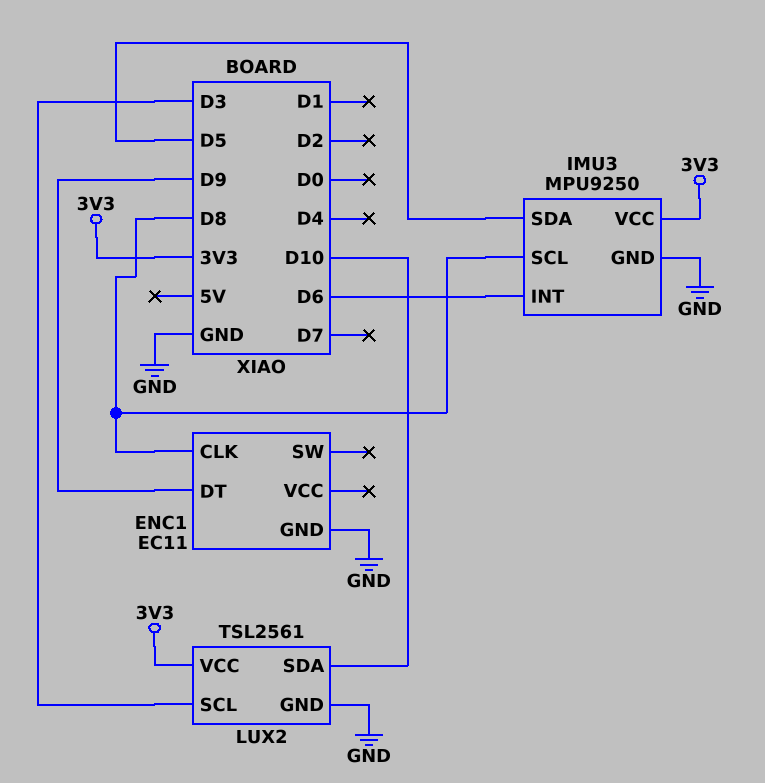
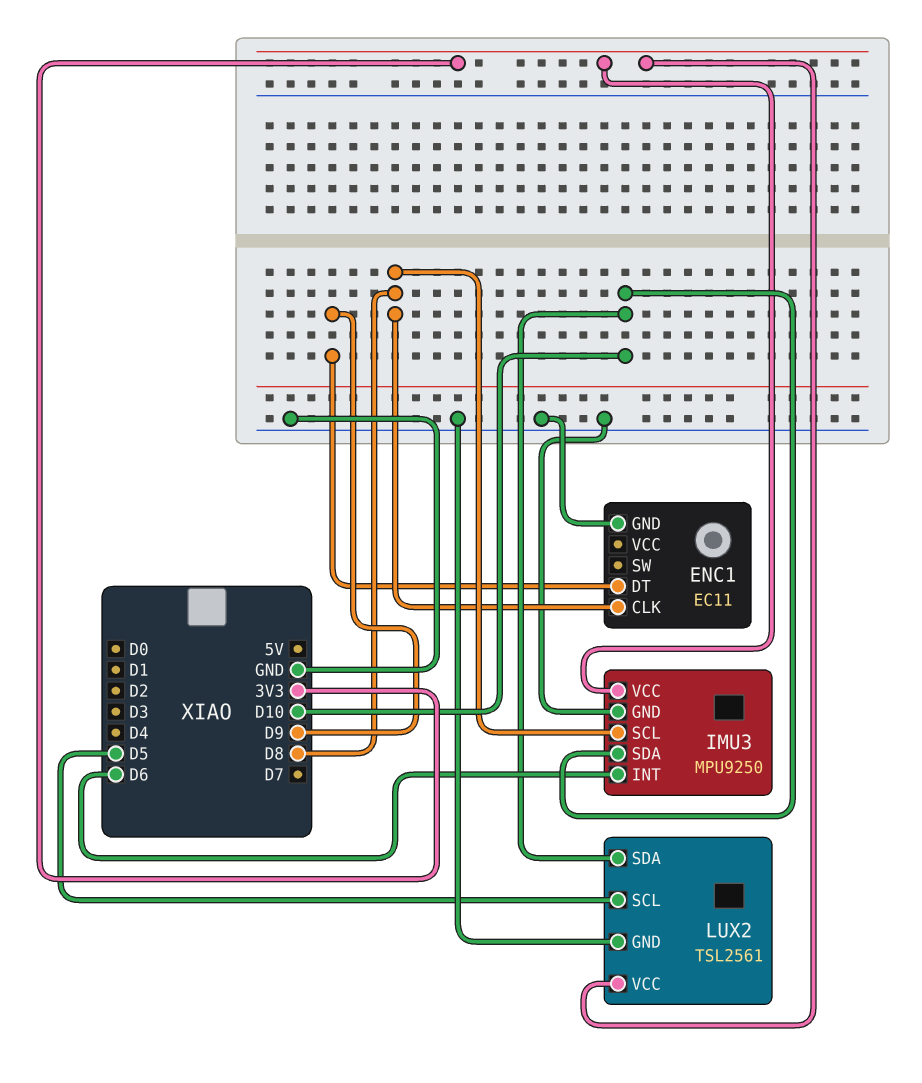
IMU3 pin SDA: D5 -> D10
LUX2 pin SCL: D3 -> D5

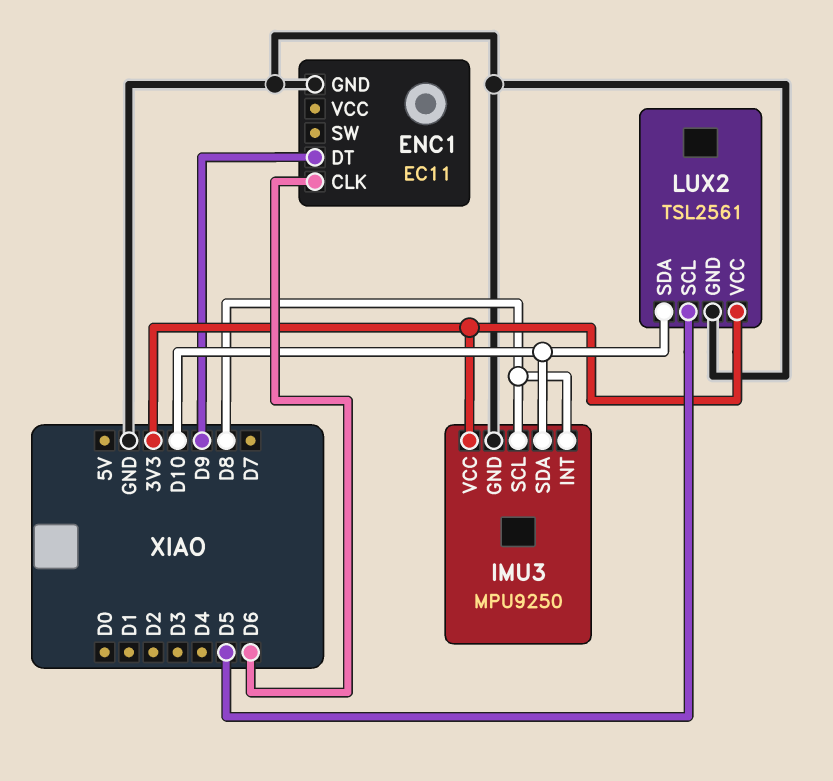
ENC1 pin CLK: D8 -> D6
IMU3 pin INT: D6 -> D8

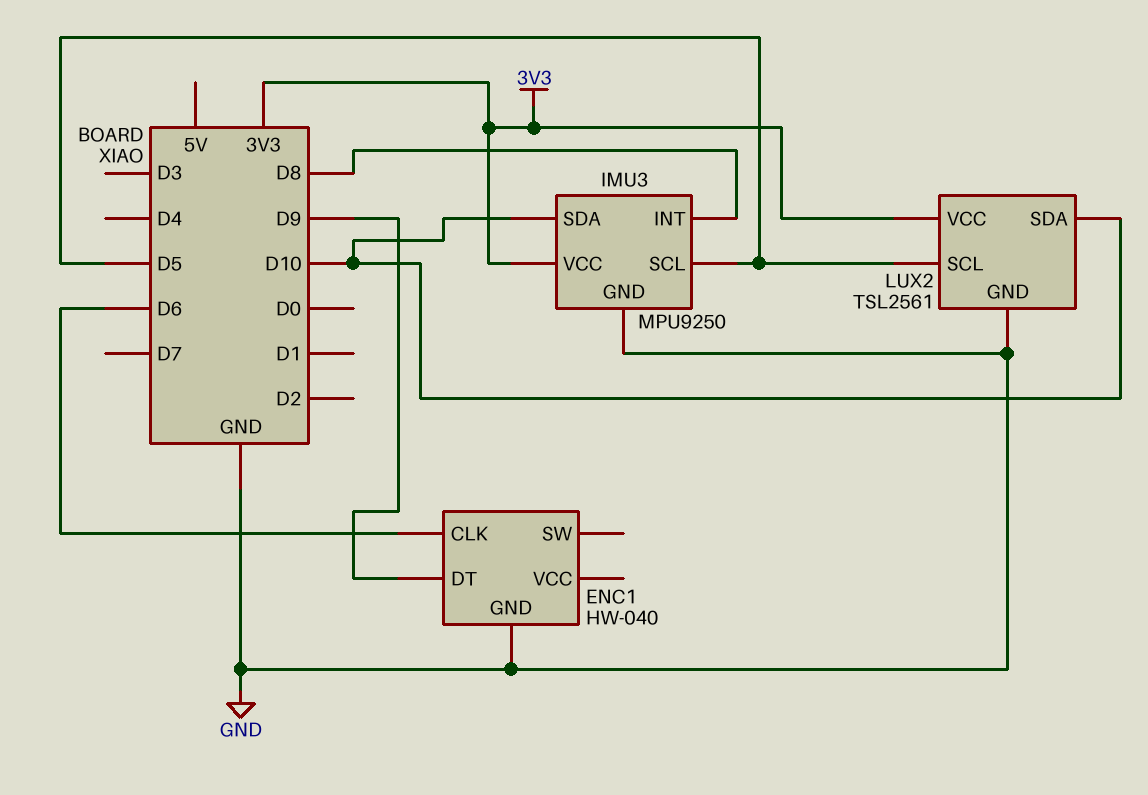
ENC1: EC11 -> HW-040
IMU3 pin SCL: D8 -> D5

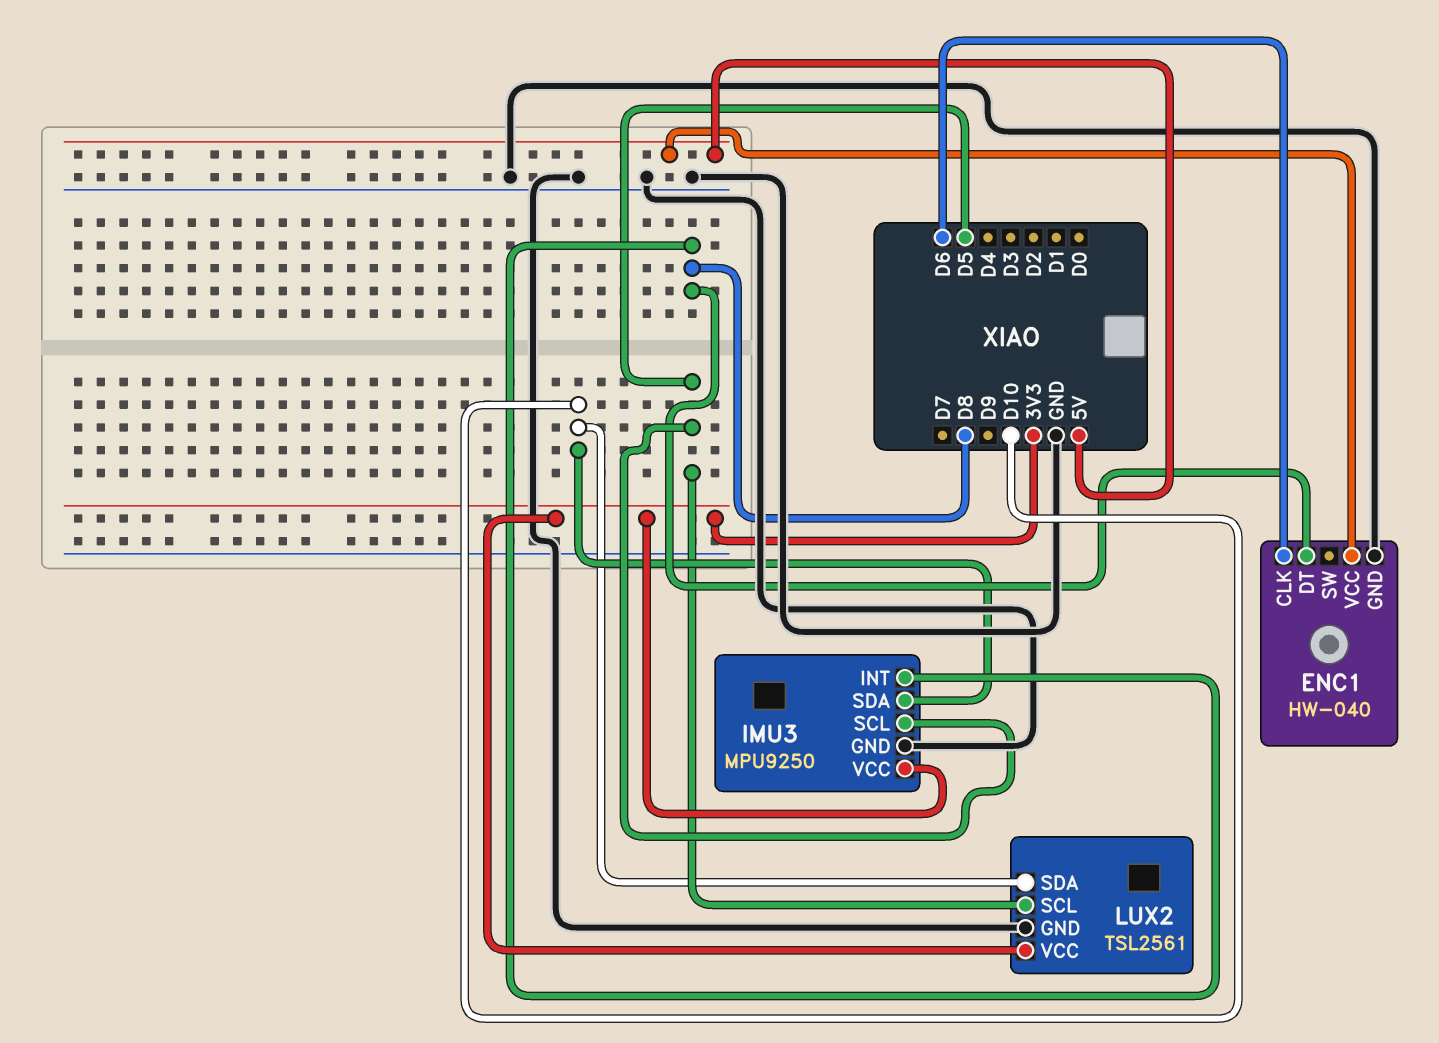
ENC1 pin DT: D9 -> D8
ENC1 pin VCC: none -> 5V

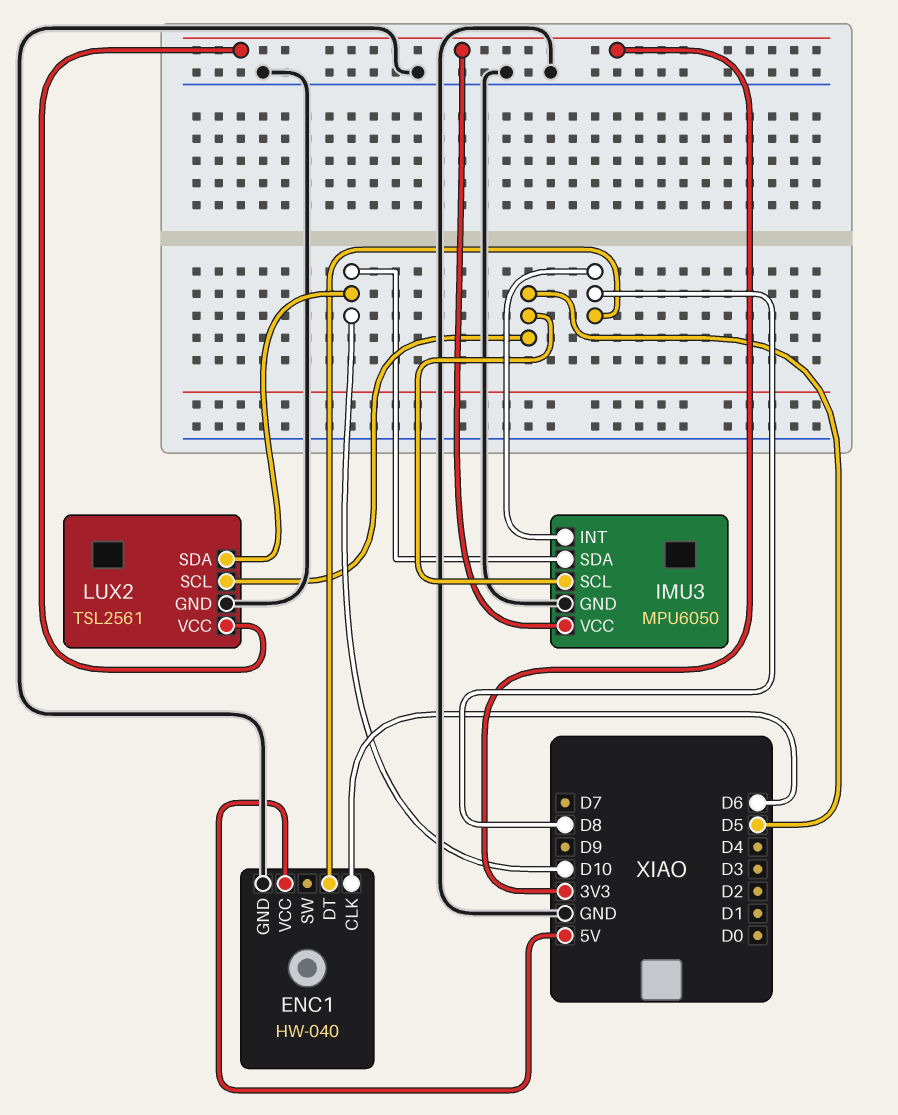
IMU3: MPU9250 -> MPU6050

